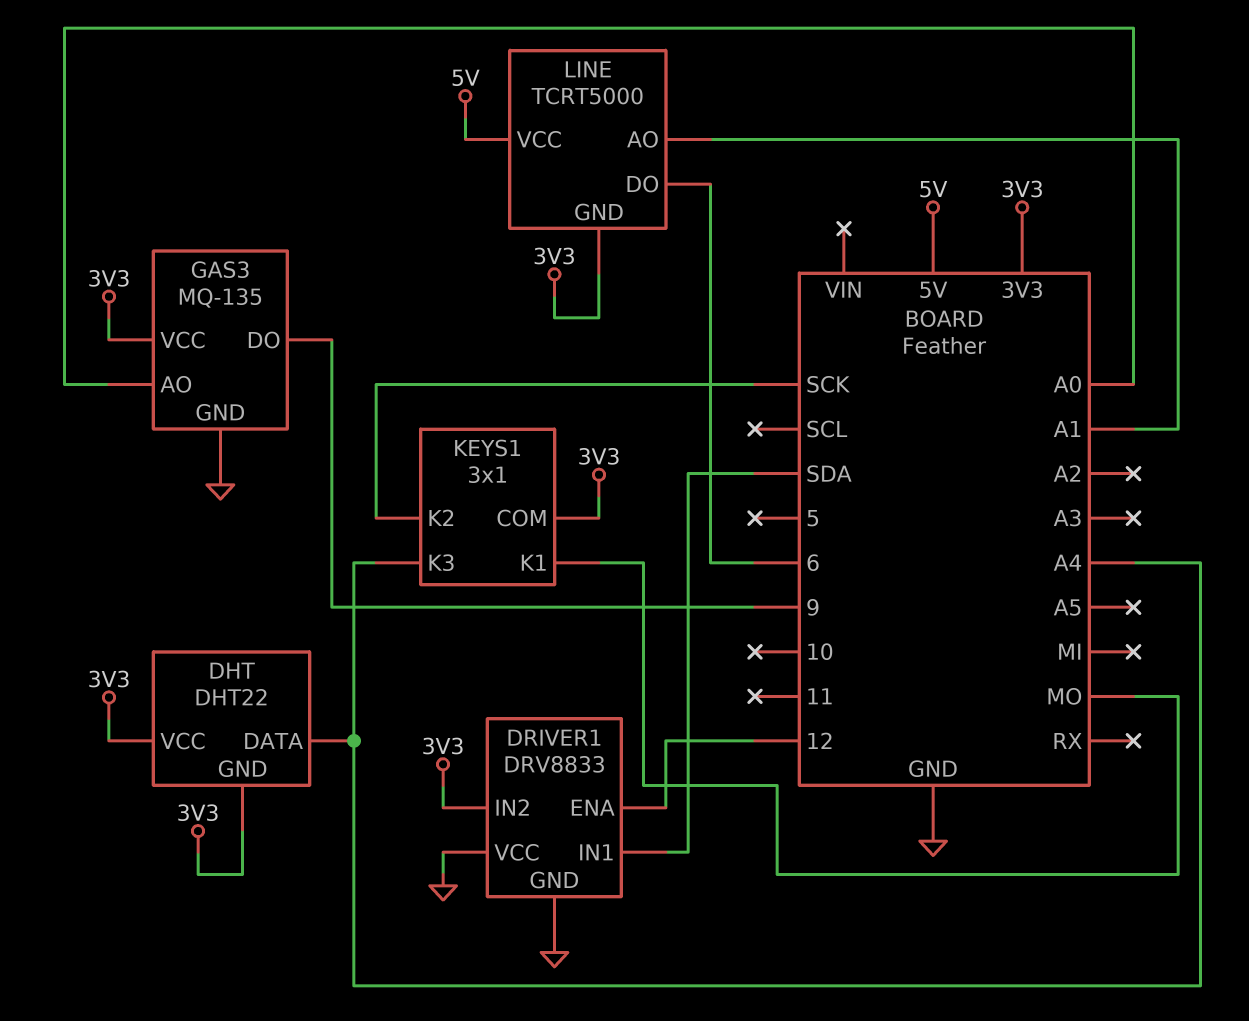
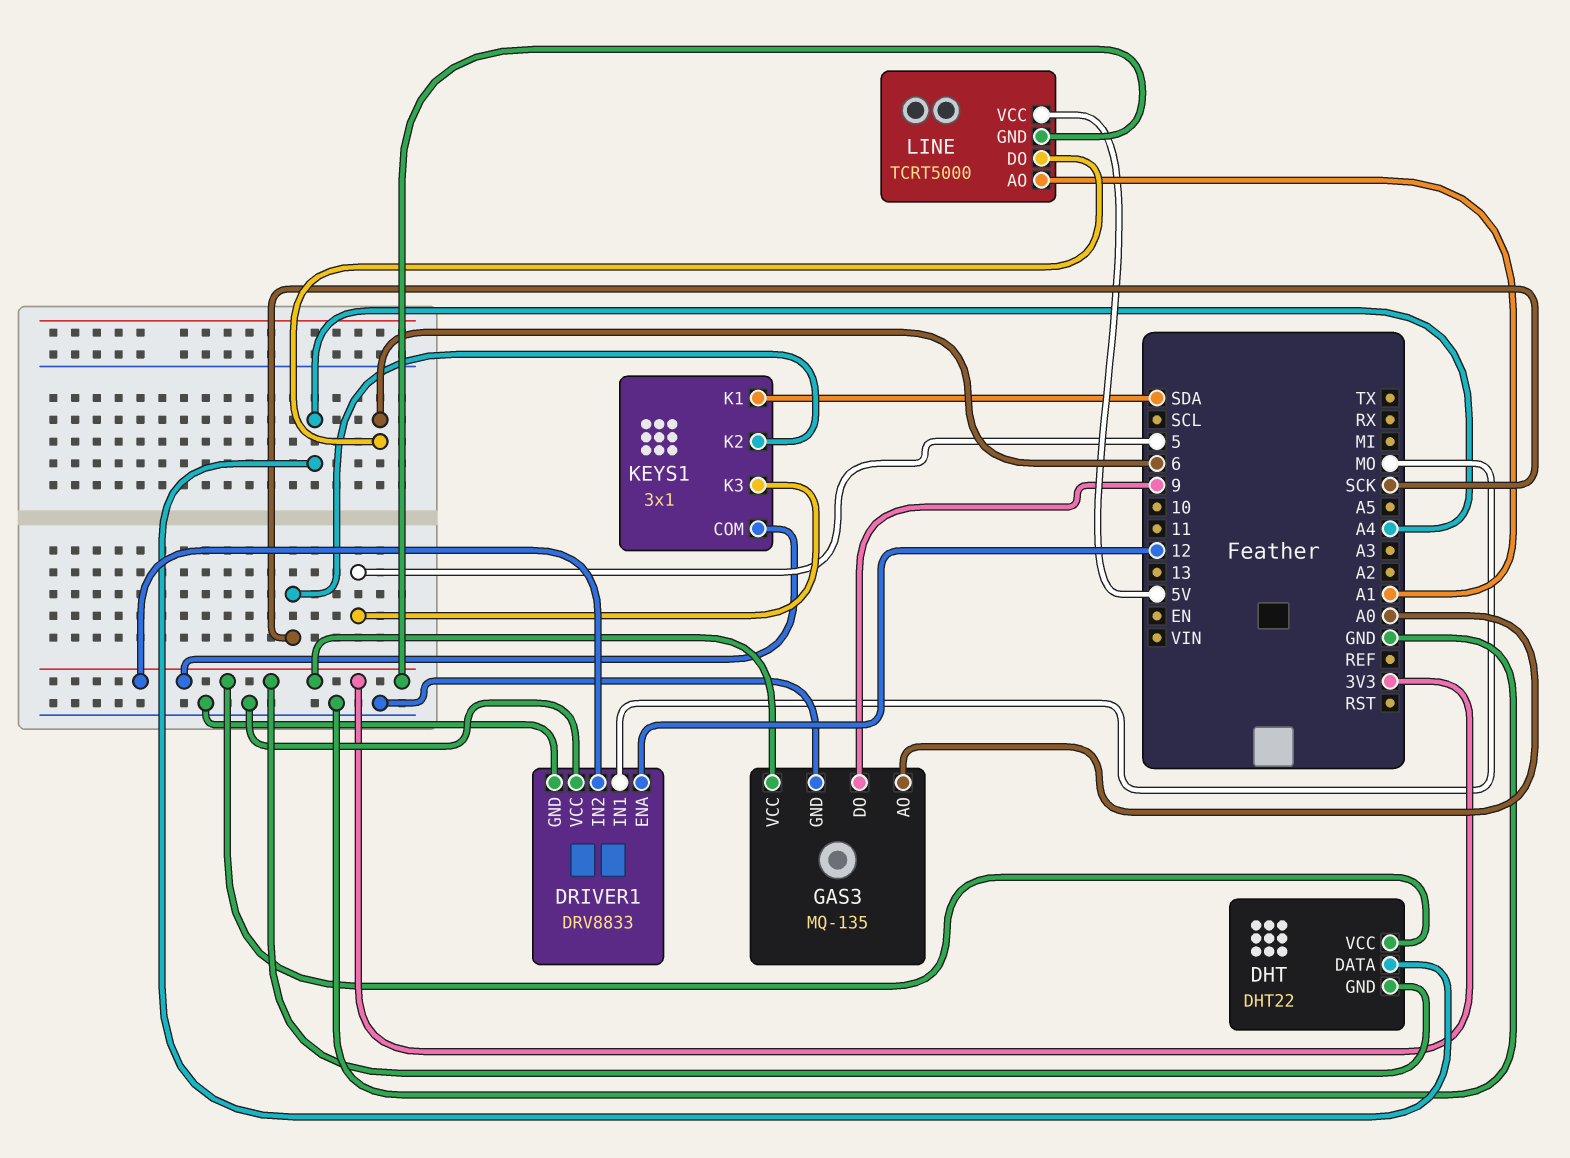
DRIVER1 pin IN1: SDA -> MO
KEYS1 pin K1: MO -> SDA
KEYS1 pin K3: A4 -> 5

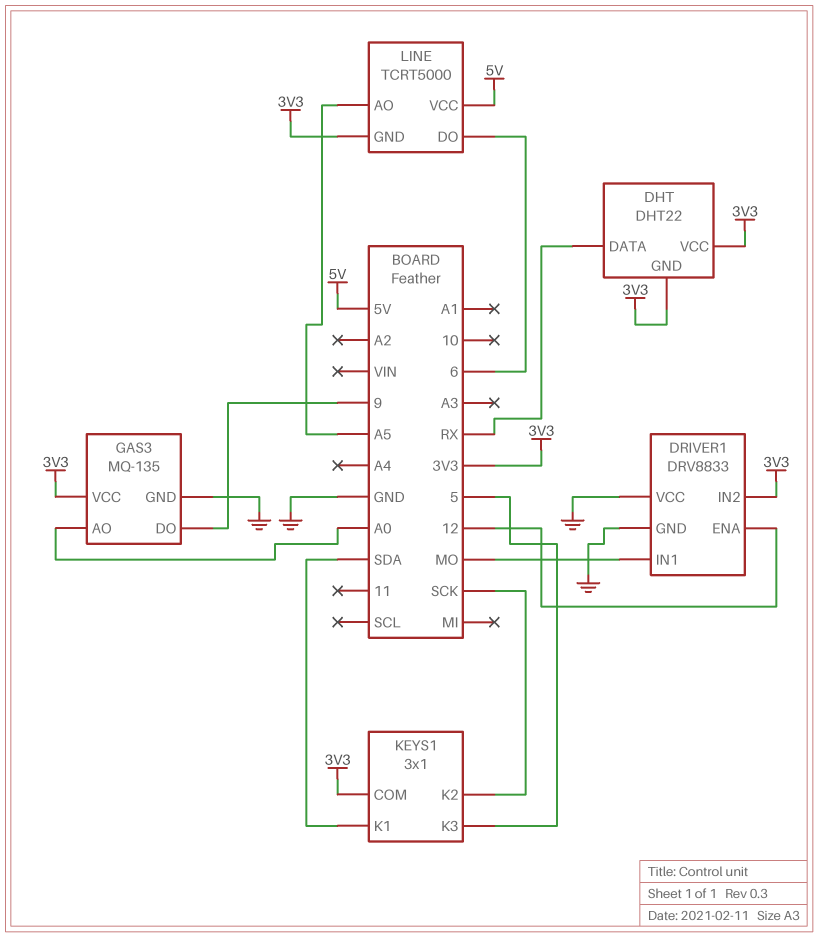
DHT pin DATA: A4 -> RX
LINE pin AO: A1 -> A5

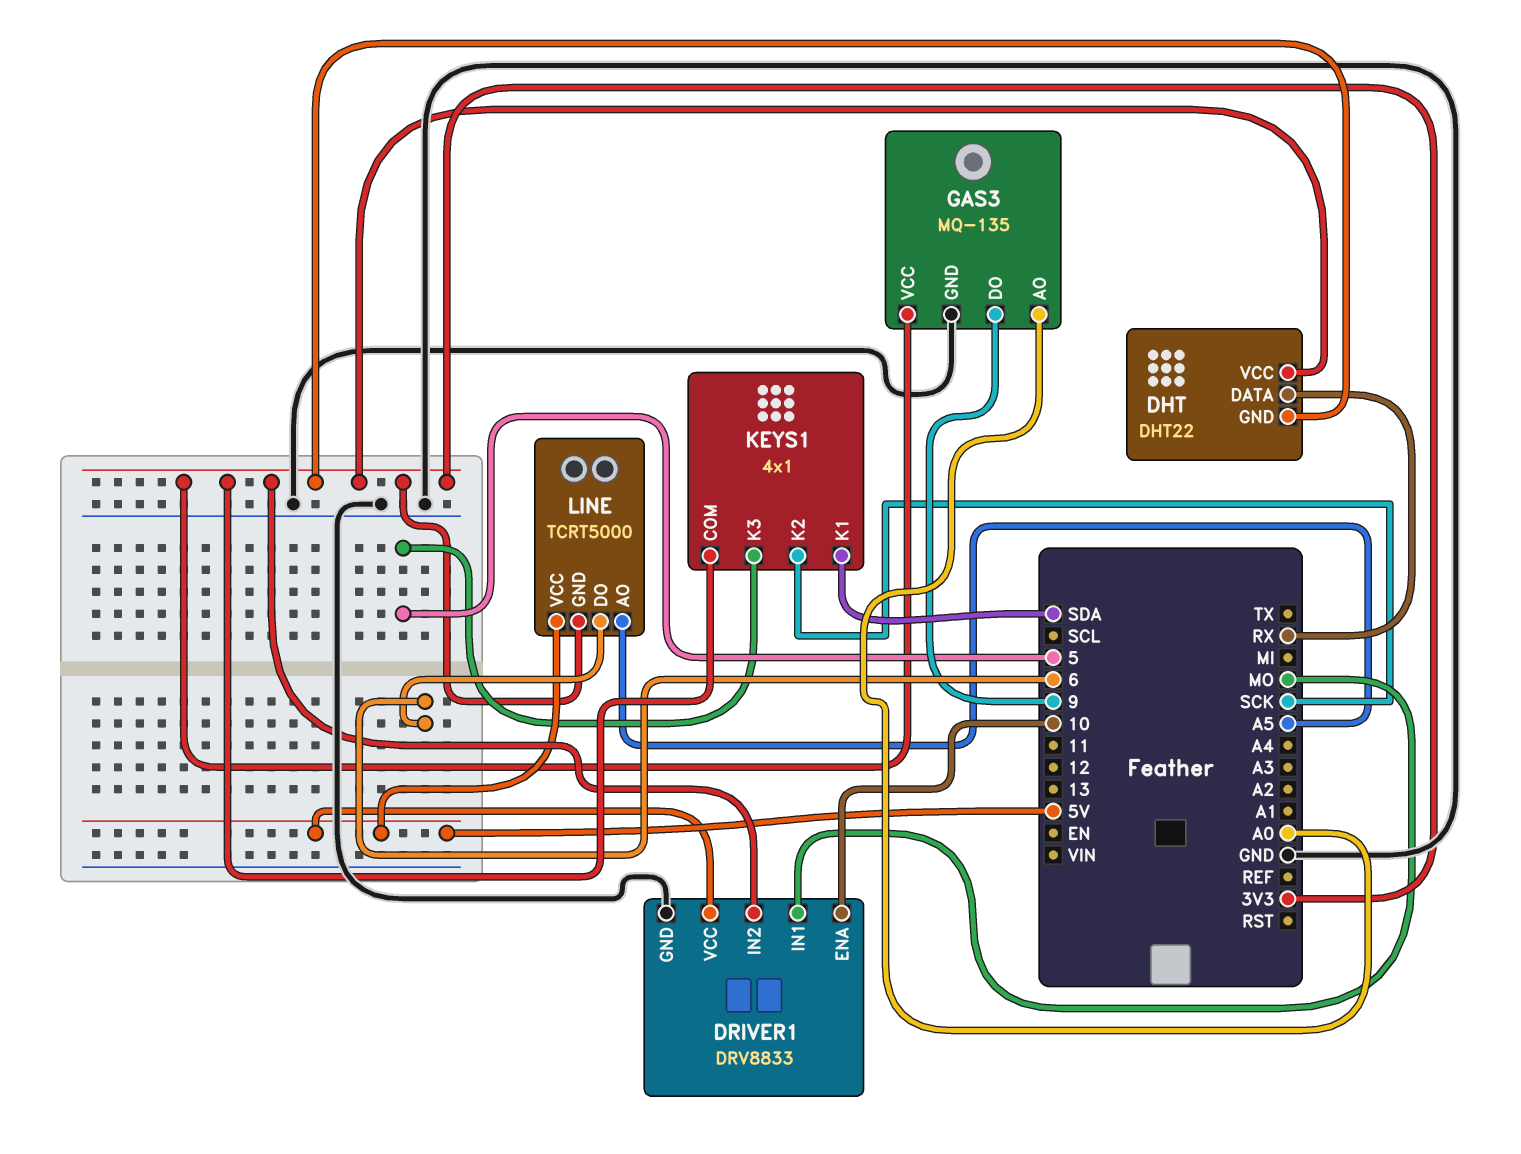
DRIVER1 pin ENA: 12 -> 10
DRIVER1 pin VCC: GND -> 5V
KEYS1: 3x1 -> 4x1

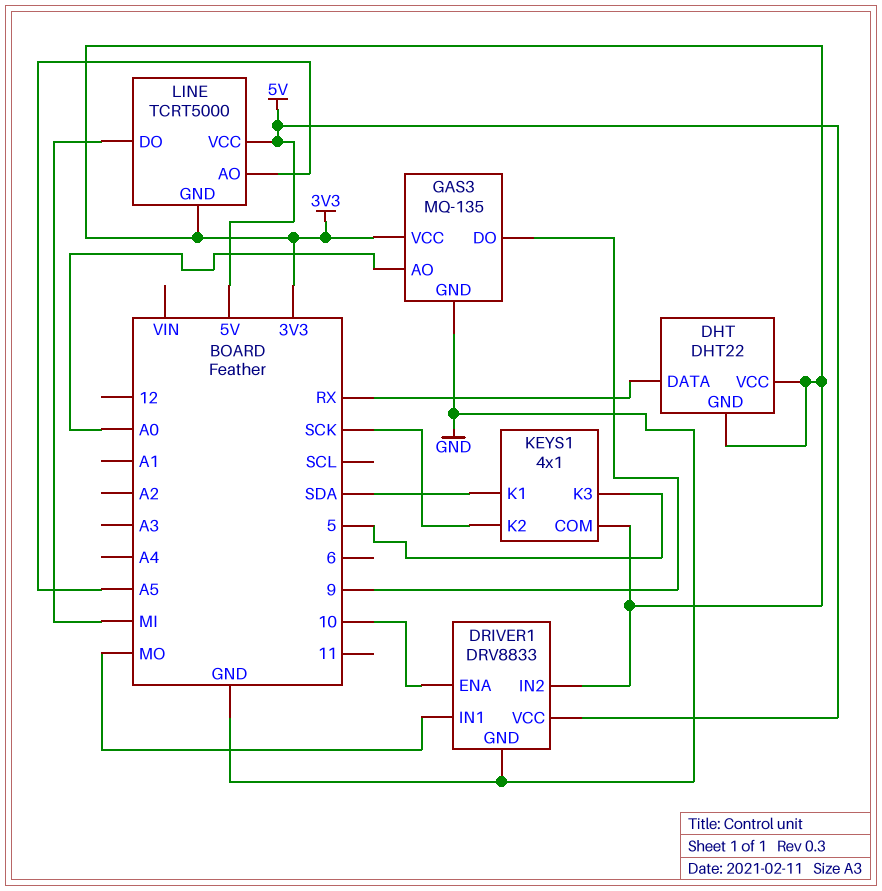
LINE pin DO: 6 -> MI

